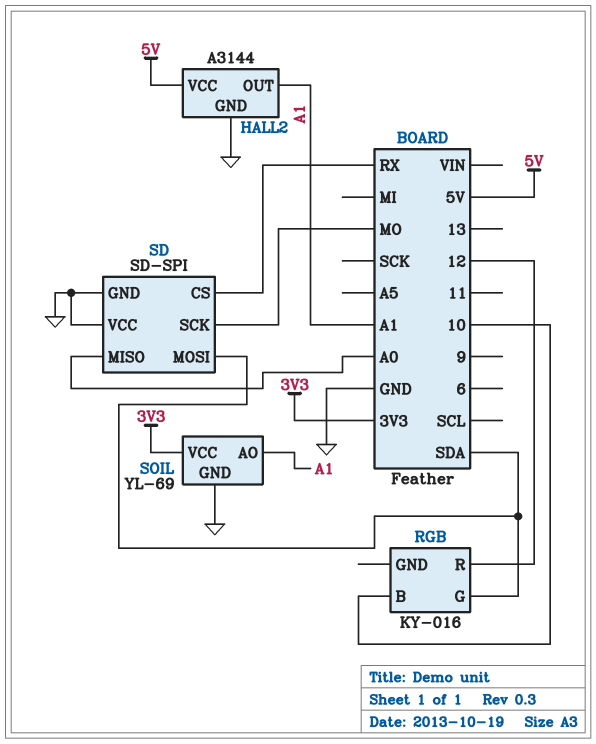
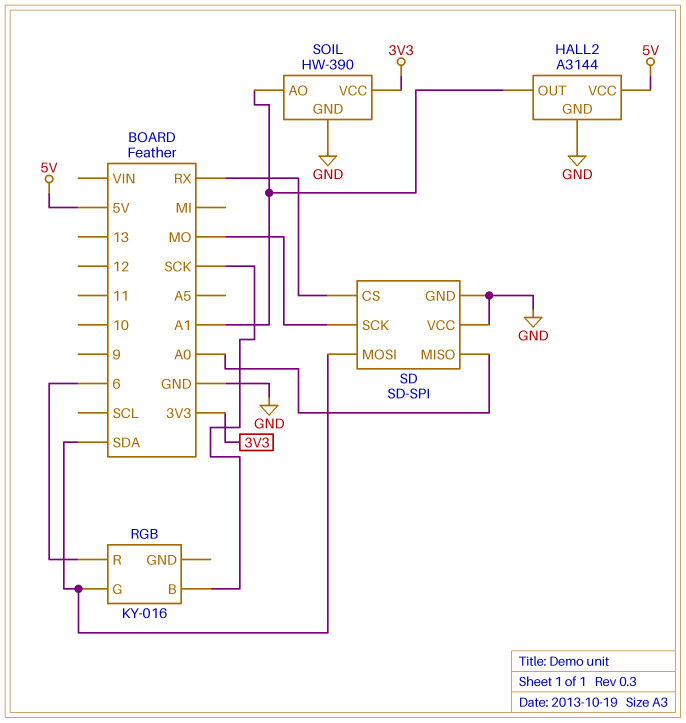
RGB pin B: 10 -> SCK
RGB pin R: 12 -> 6
SOIL: YL-69 -> HW-390

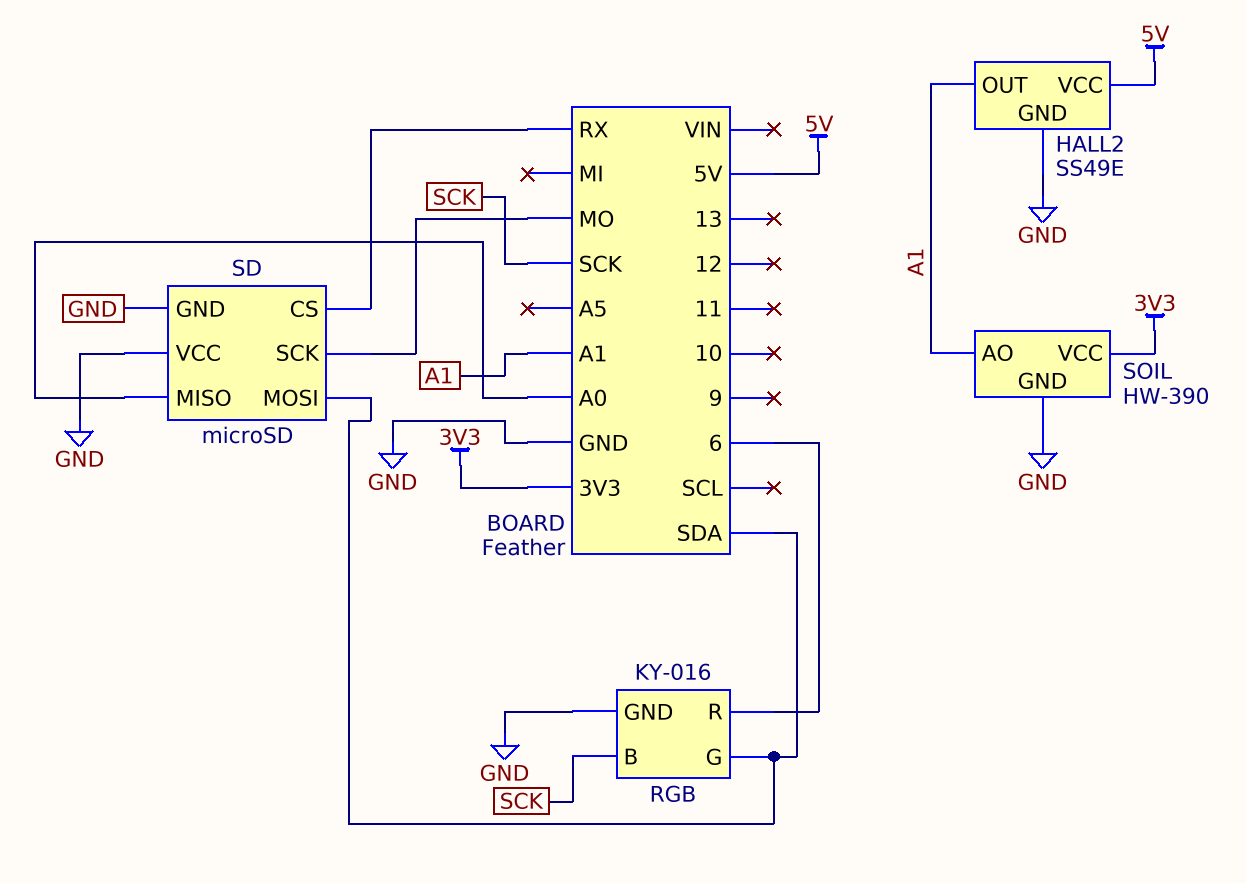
HALL2: A3144 -> SS49E
RGB pin GND: none -> GND
SD: SD-SPI -> microSD

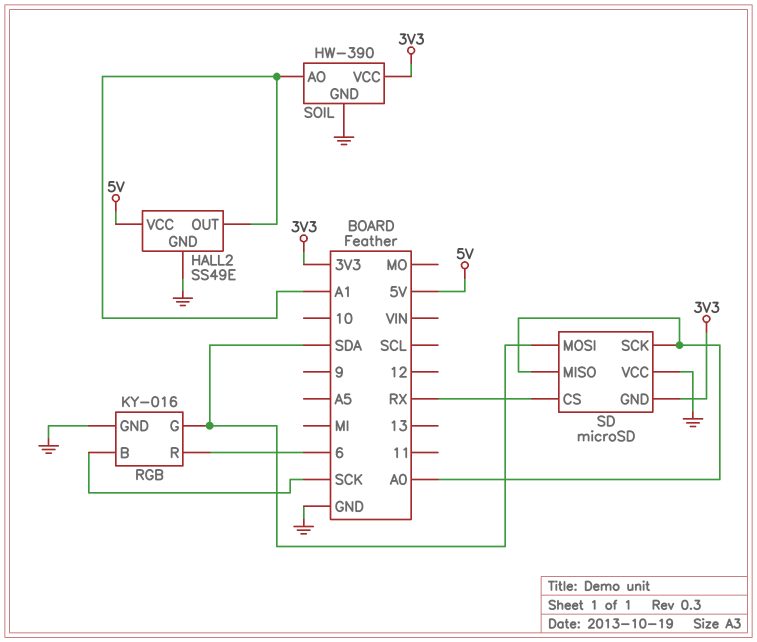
SD pin GND: GND -> 3V3
SD pin SCK: MO -> A0

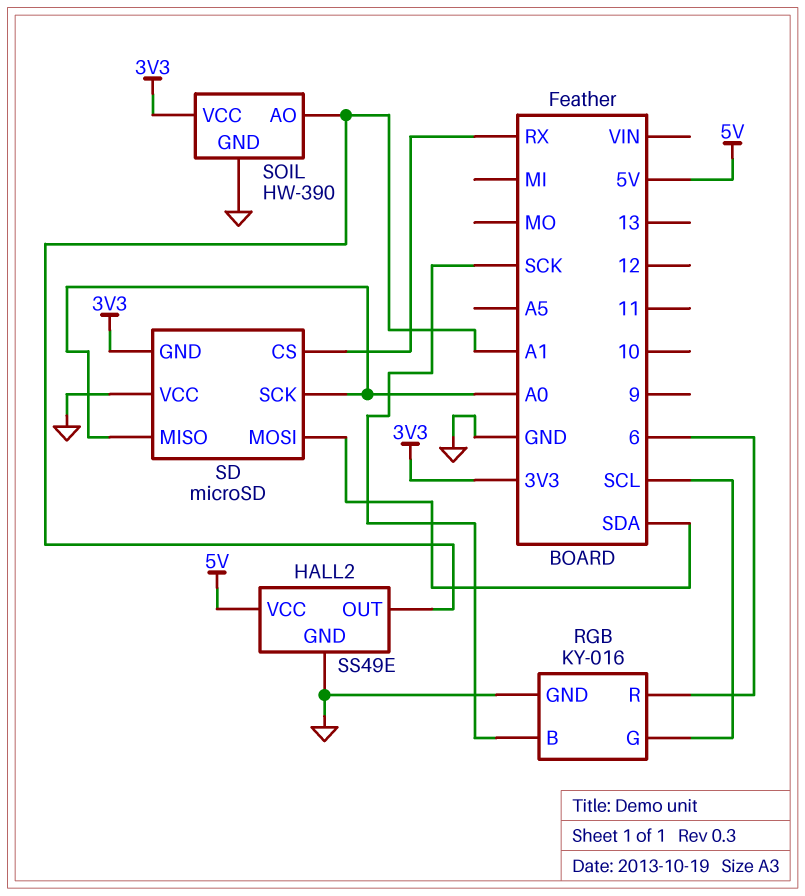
RGB pin G: SDA -> SCL

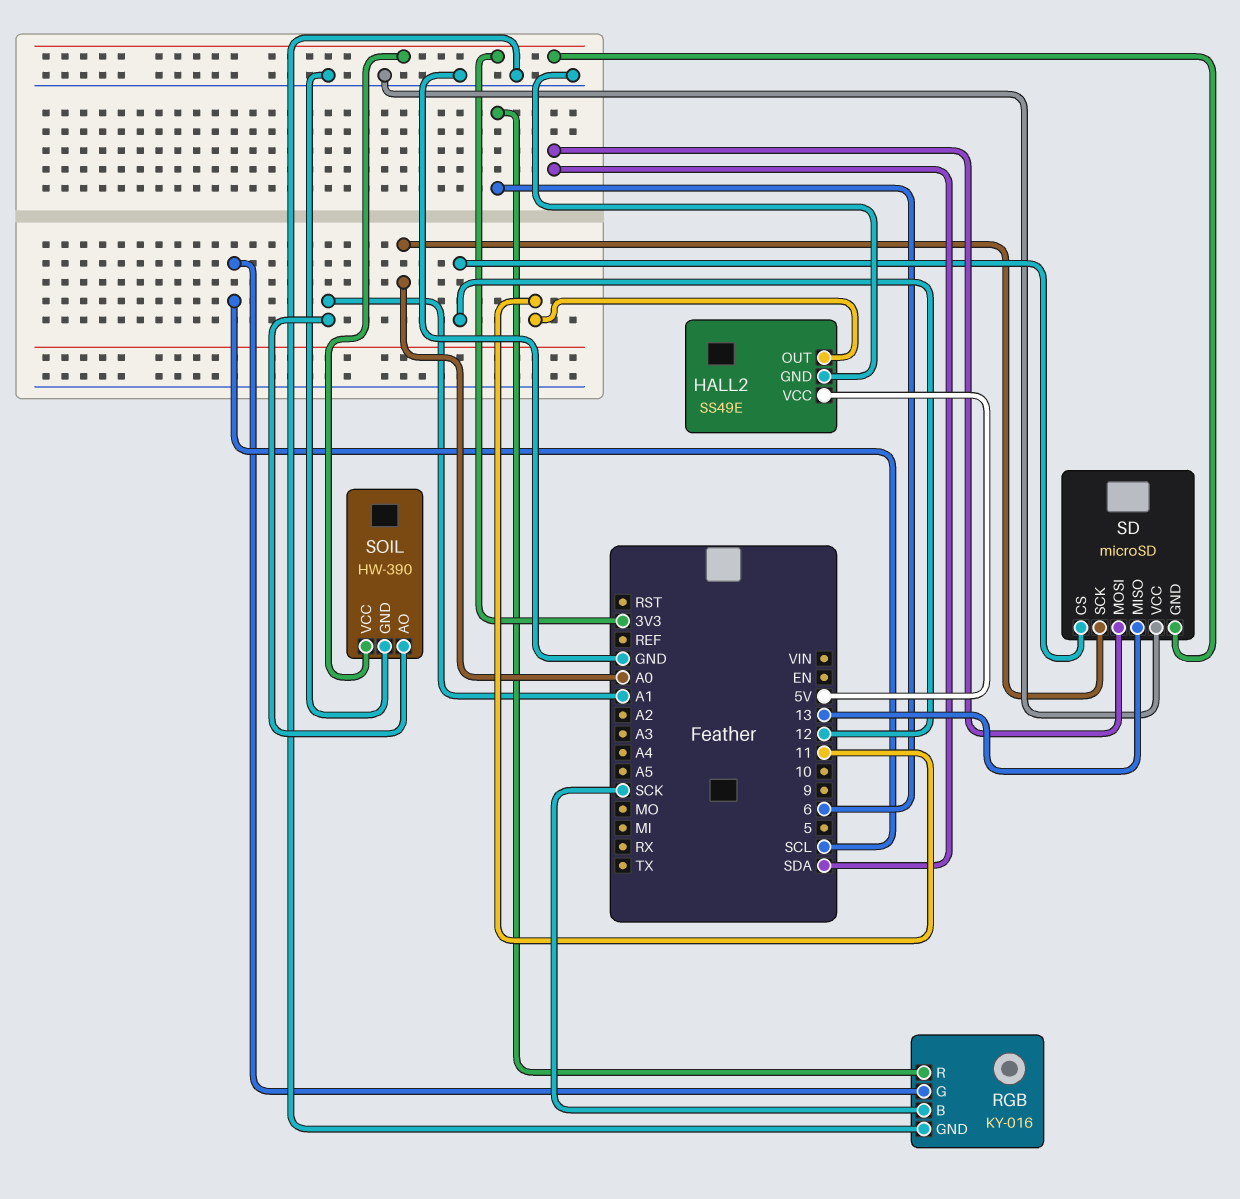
HALL2 pin OUT: A1 -> 11
SD pin CS: RX -> 12
SD pin MISO: A0 -> 13

